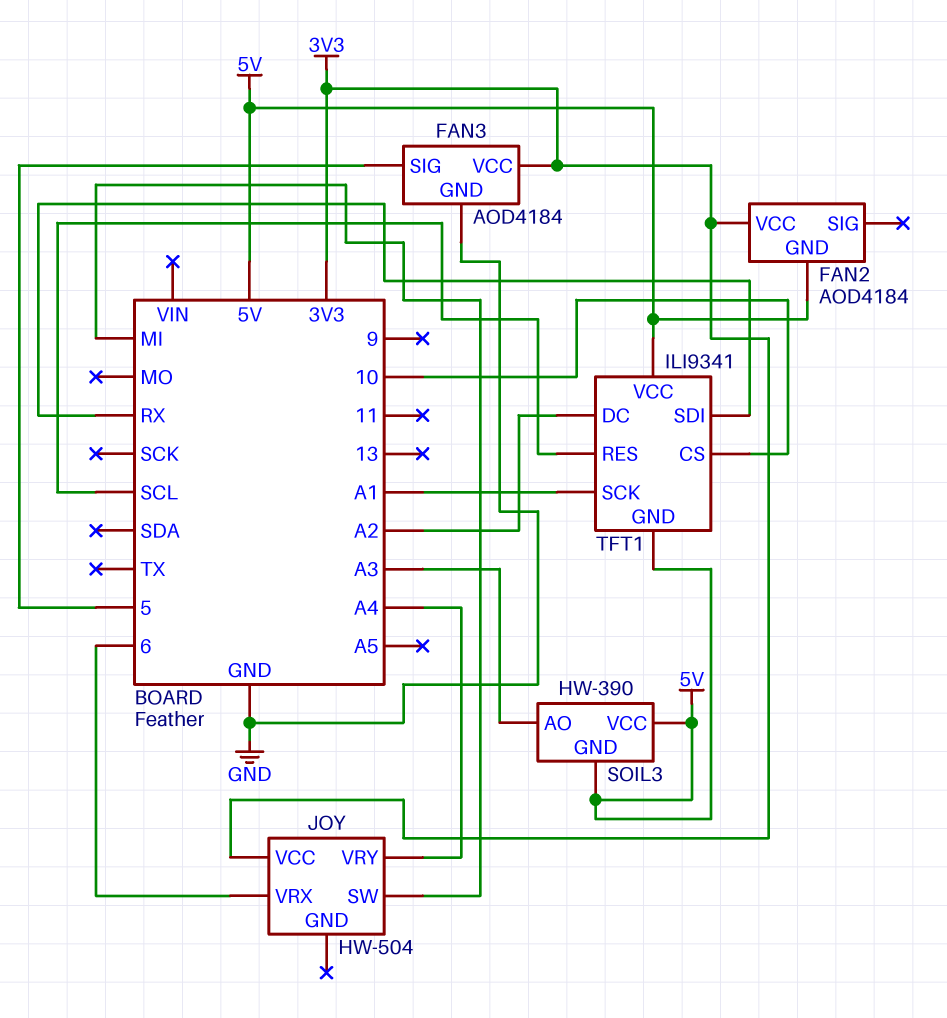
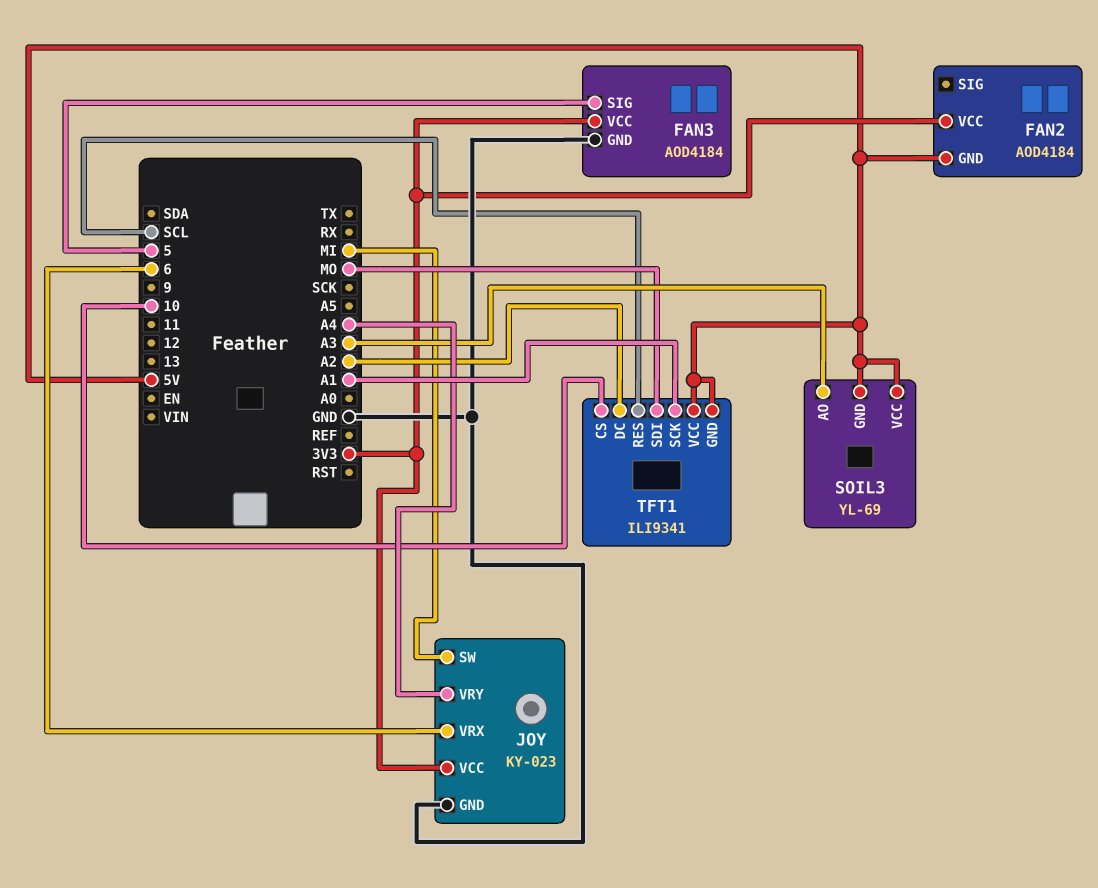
JOY: HW-504 -> KY-023
JOY pin GND: none -> GND
SOIL3: HW-390 -> YL-69
TFT1 pin SDI: RX -> MO

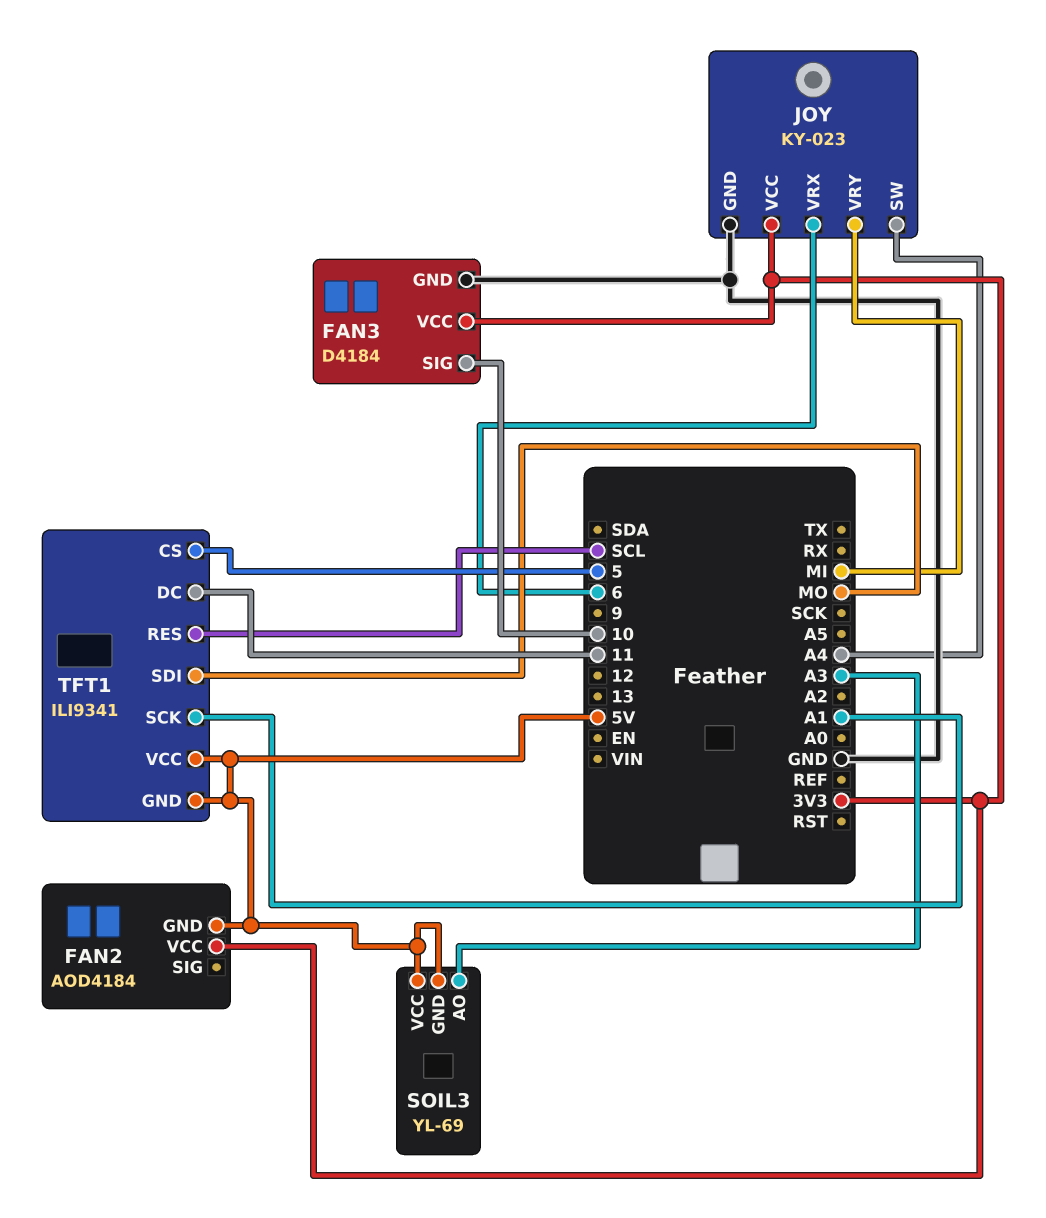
FAN3: AOD4184 -> D4184
FAN3 pin SIG: 5 -> 10
JOY pin SW: MI -> A4
JOY pin VRY: A4 -> MI
TFT1 pin CS: 10 -> 5
TFT1 pin DC: A2 -> 11

